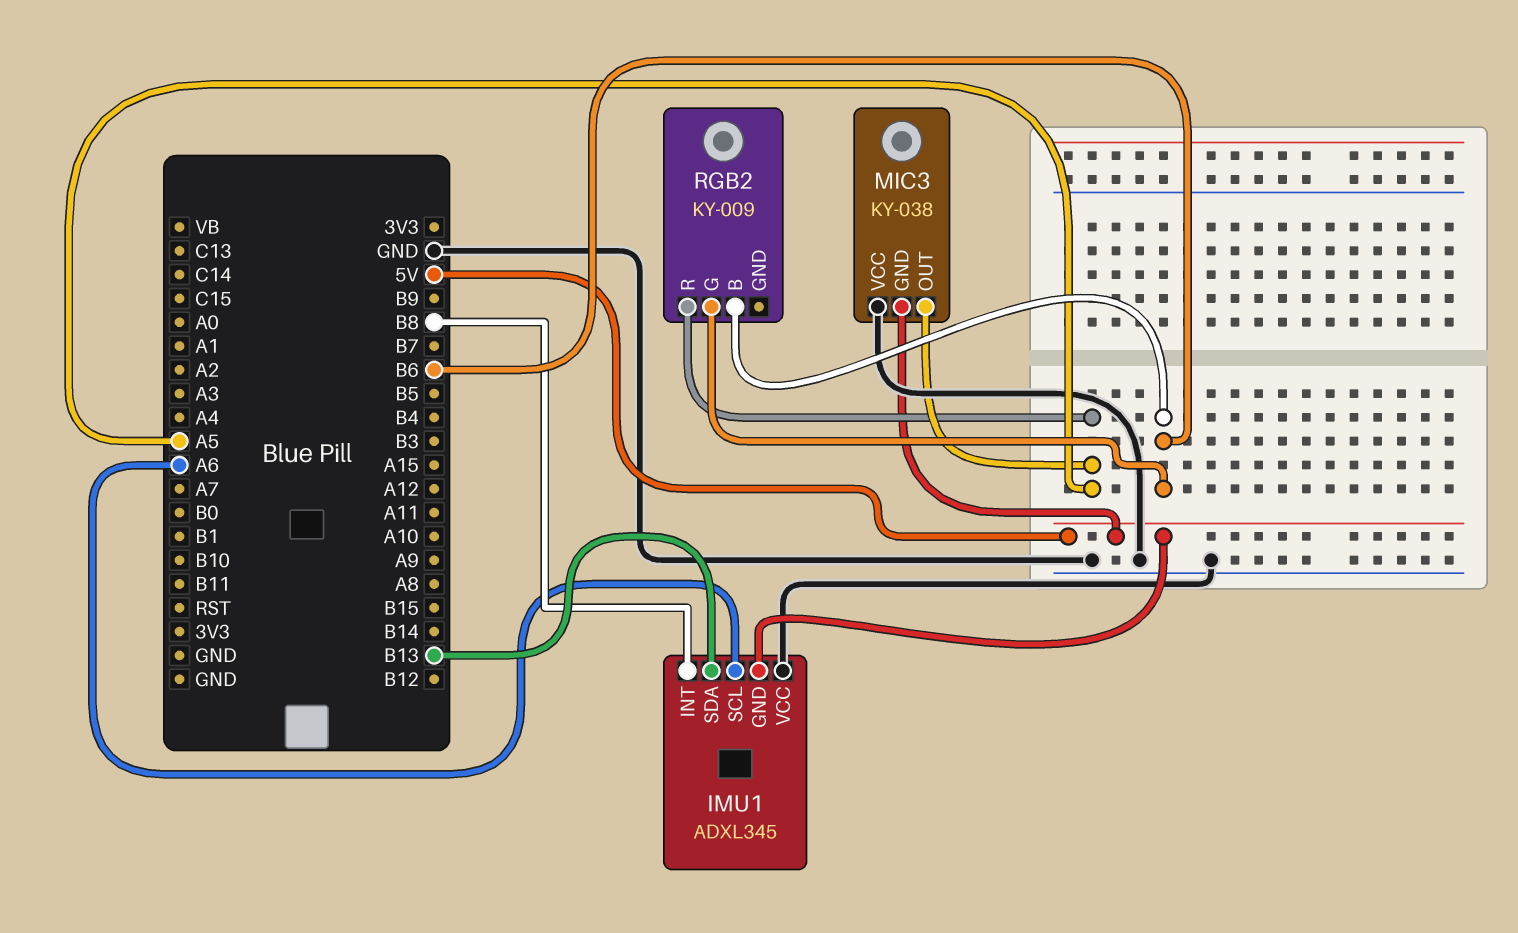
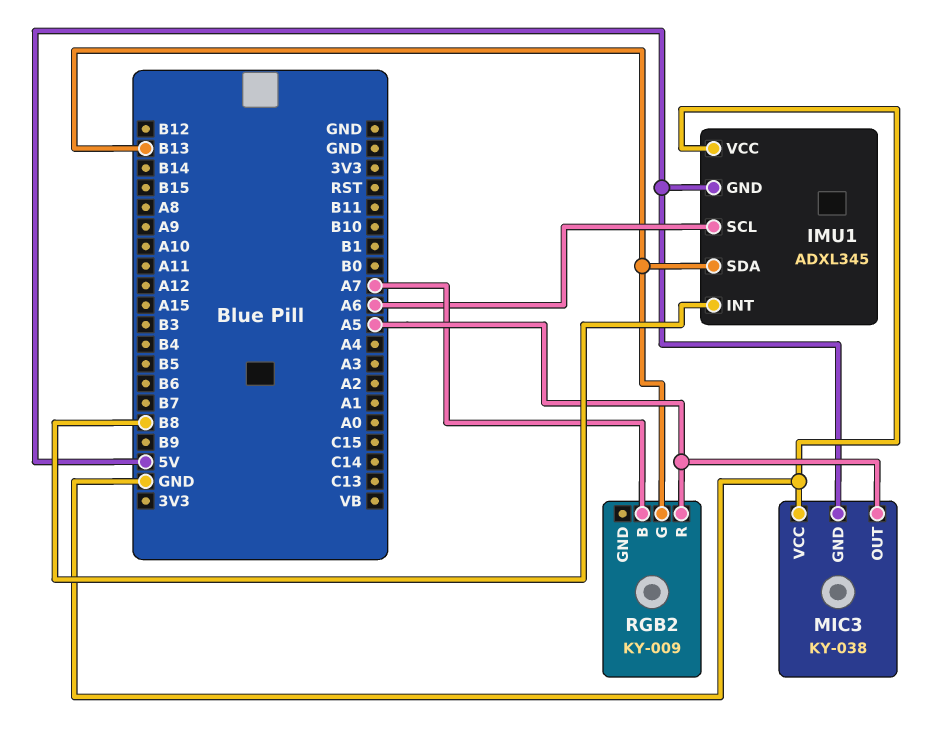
RGB2 pin B: B6 -> A7
RGB2 pin G: B6 -> B13

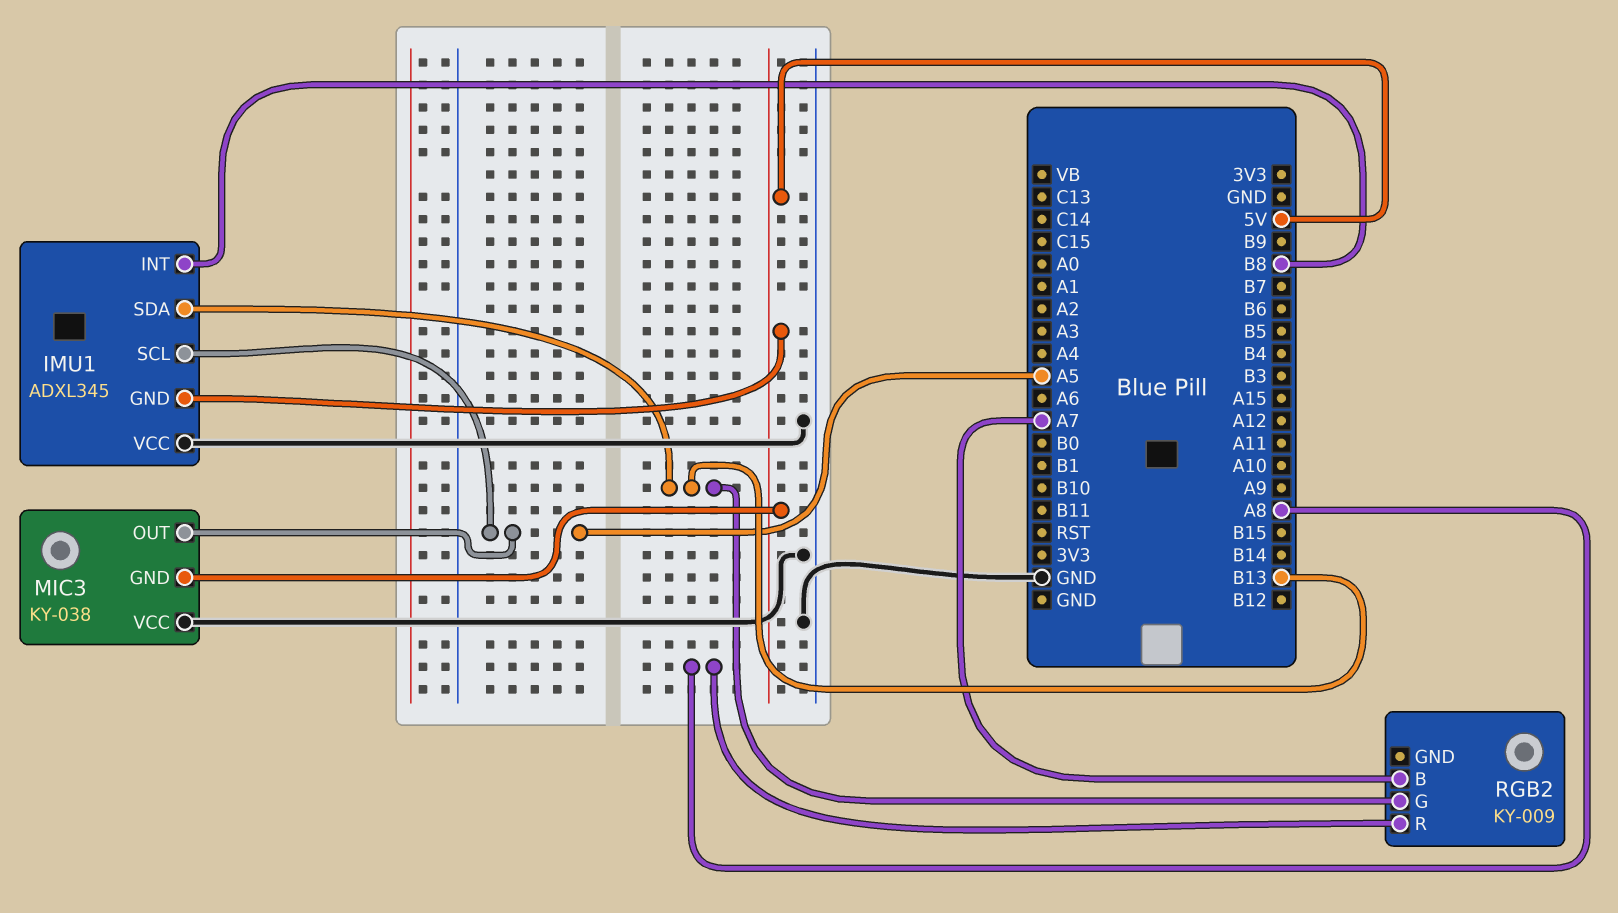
IMU1 pin SCL: A6 -> A5
RGB2 pin R: A5 -> A8

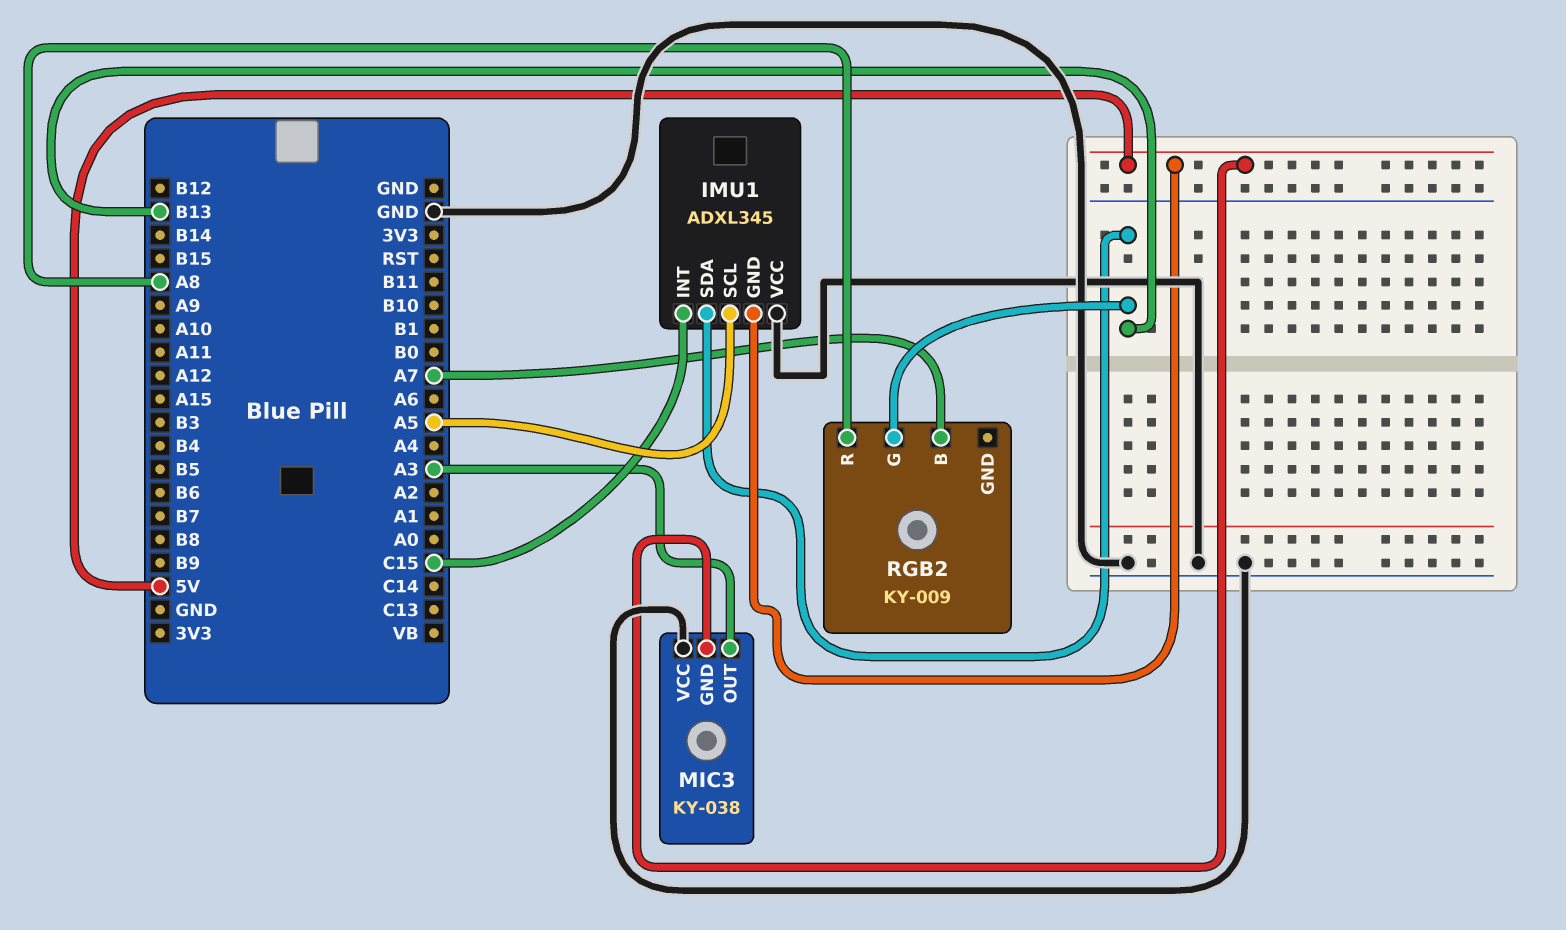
IMU1 pin INT: B8 -> C15
MIC3 pin OUT: A5 -> A3

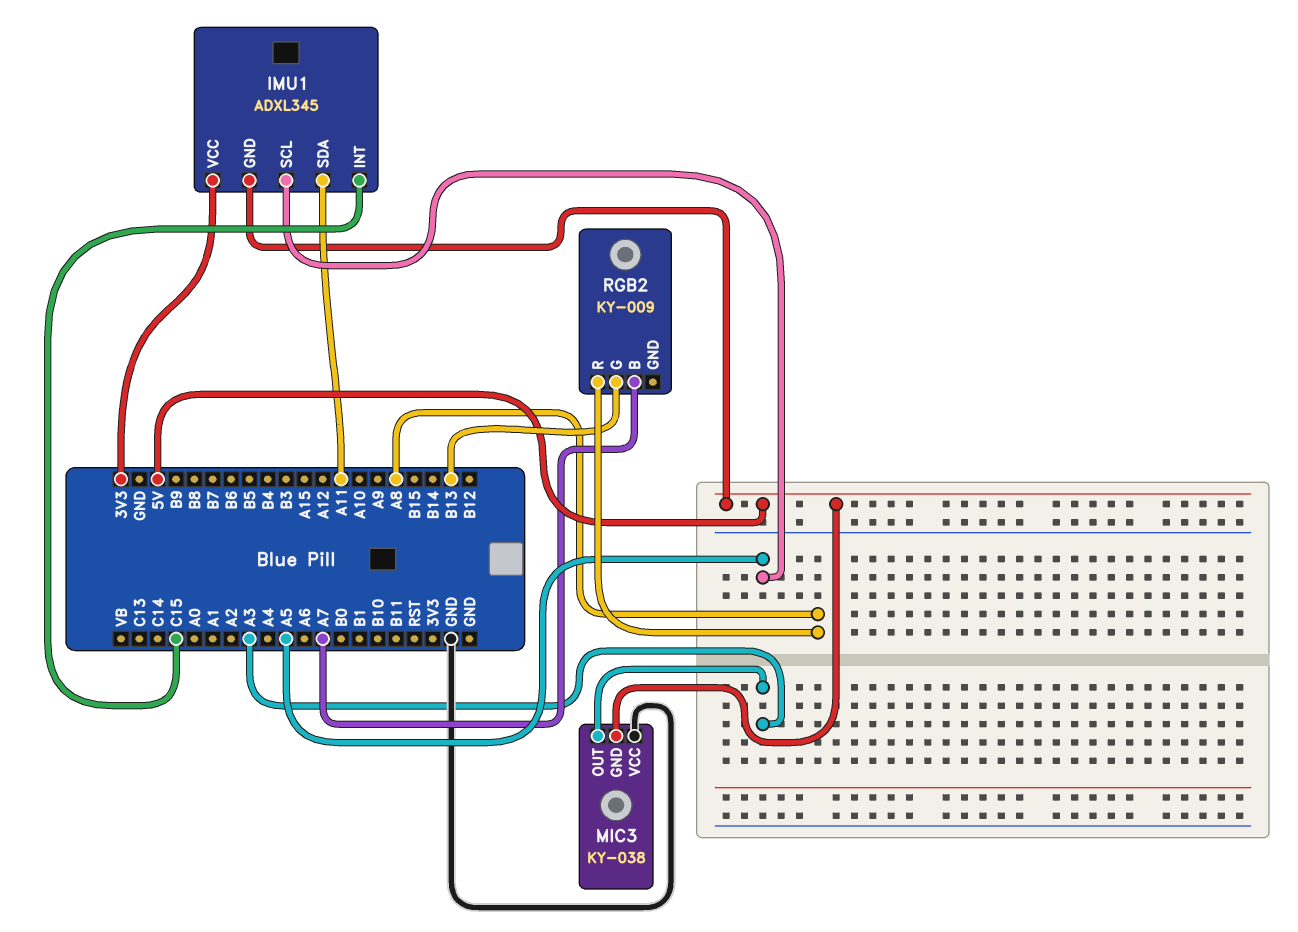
IMU1 pin SDA: B13 -> A11
IMU1 pin VCC: GND -> 3V3

